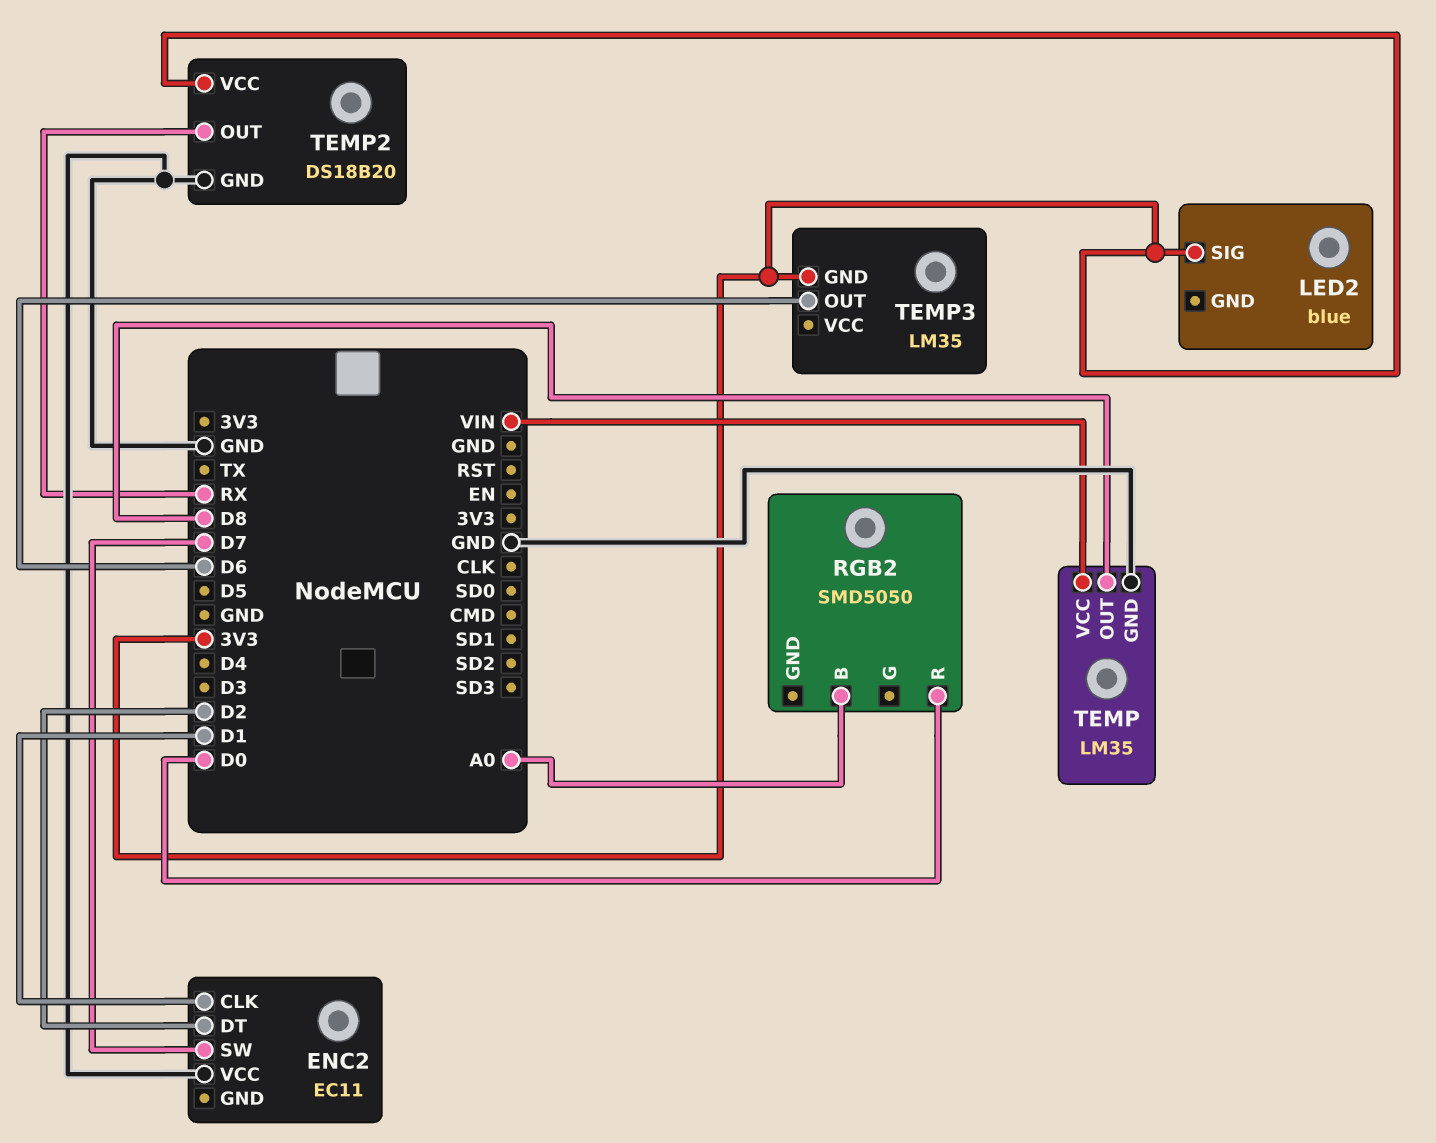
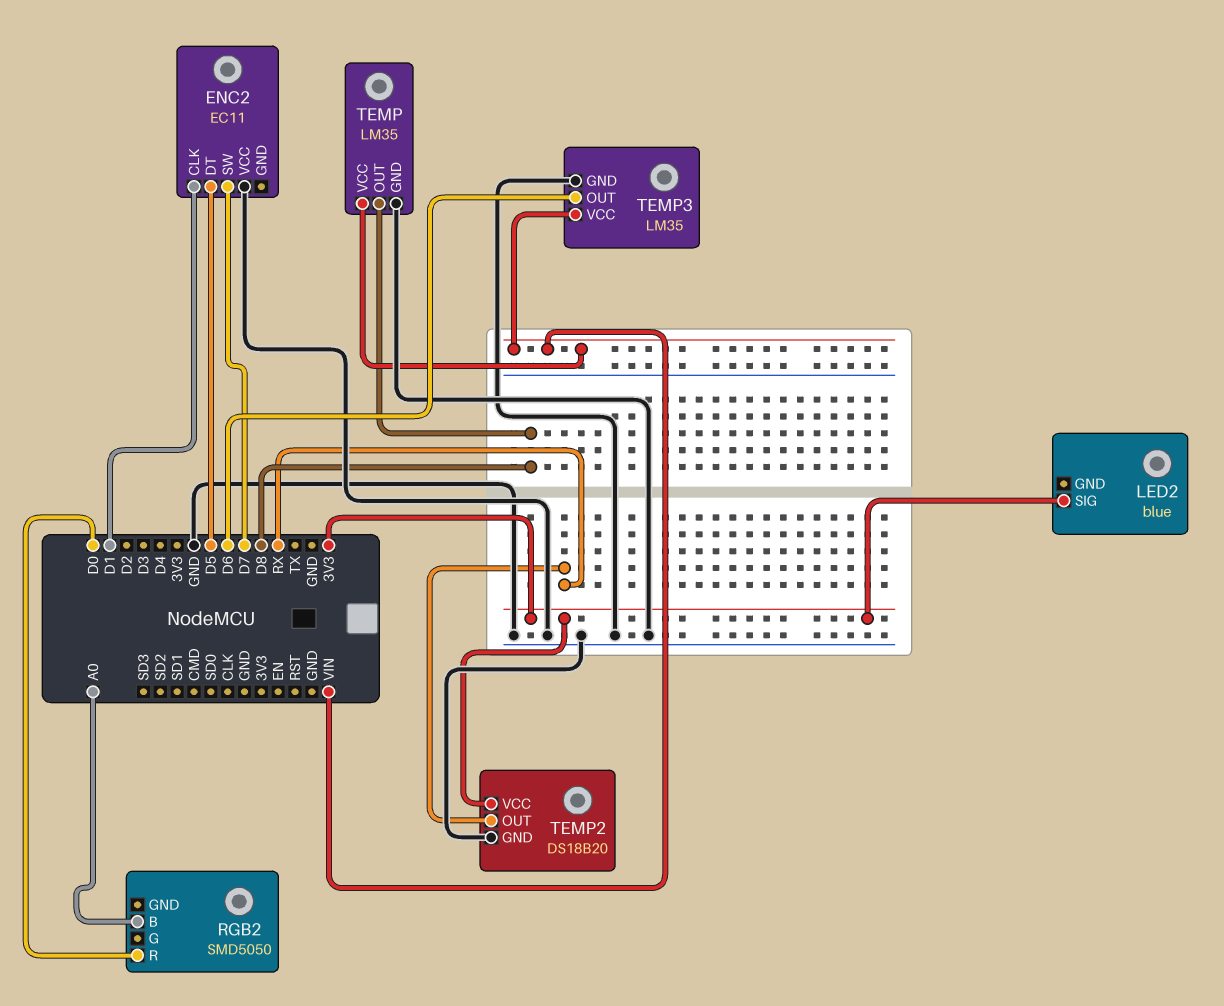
ENC2 pin DT: D2 -> D5
TEMP3 pin GND: 3V3 -> GND
TEMP3 pin VCC: none -> VIN

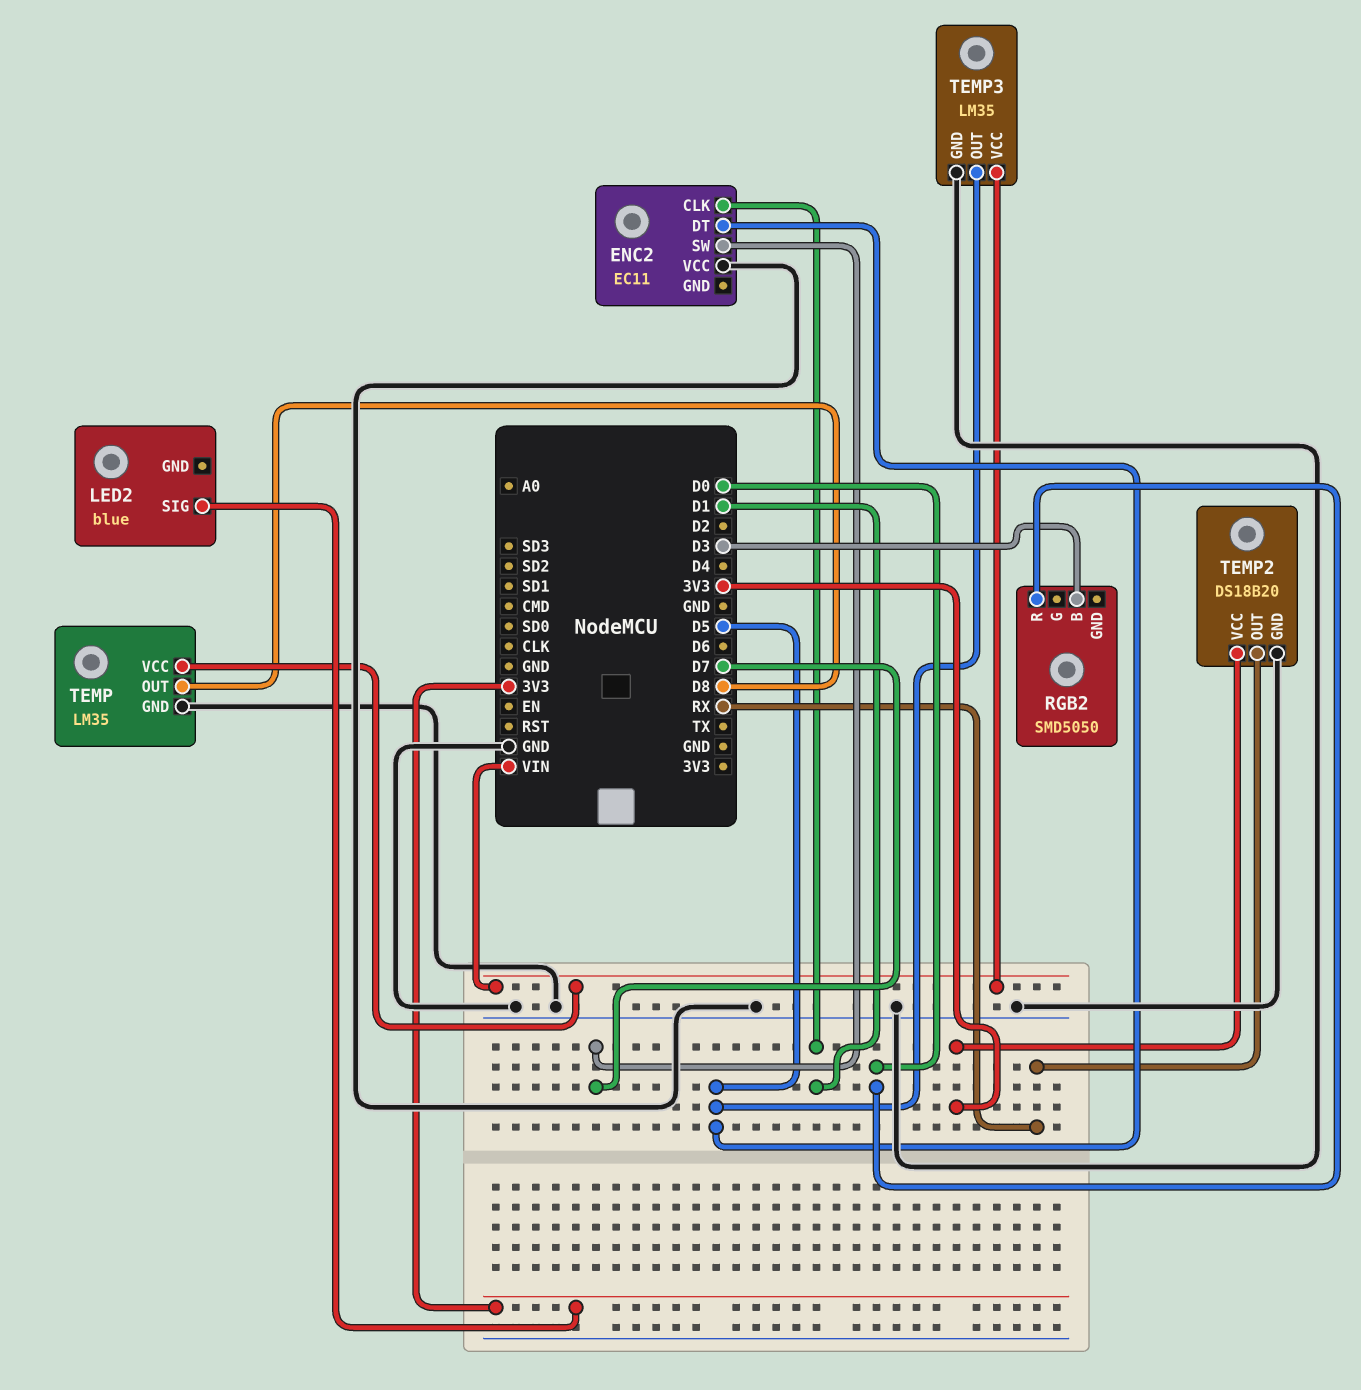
RGB2 pin B: A0 -> D3
TEMP3 pin OUT: D6 -> D5

